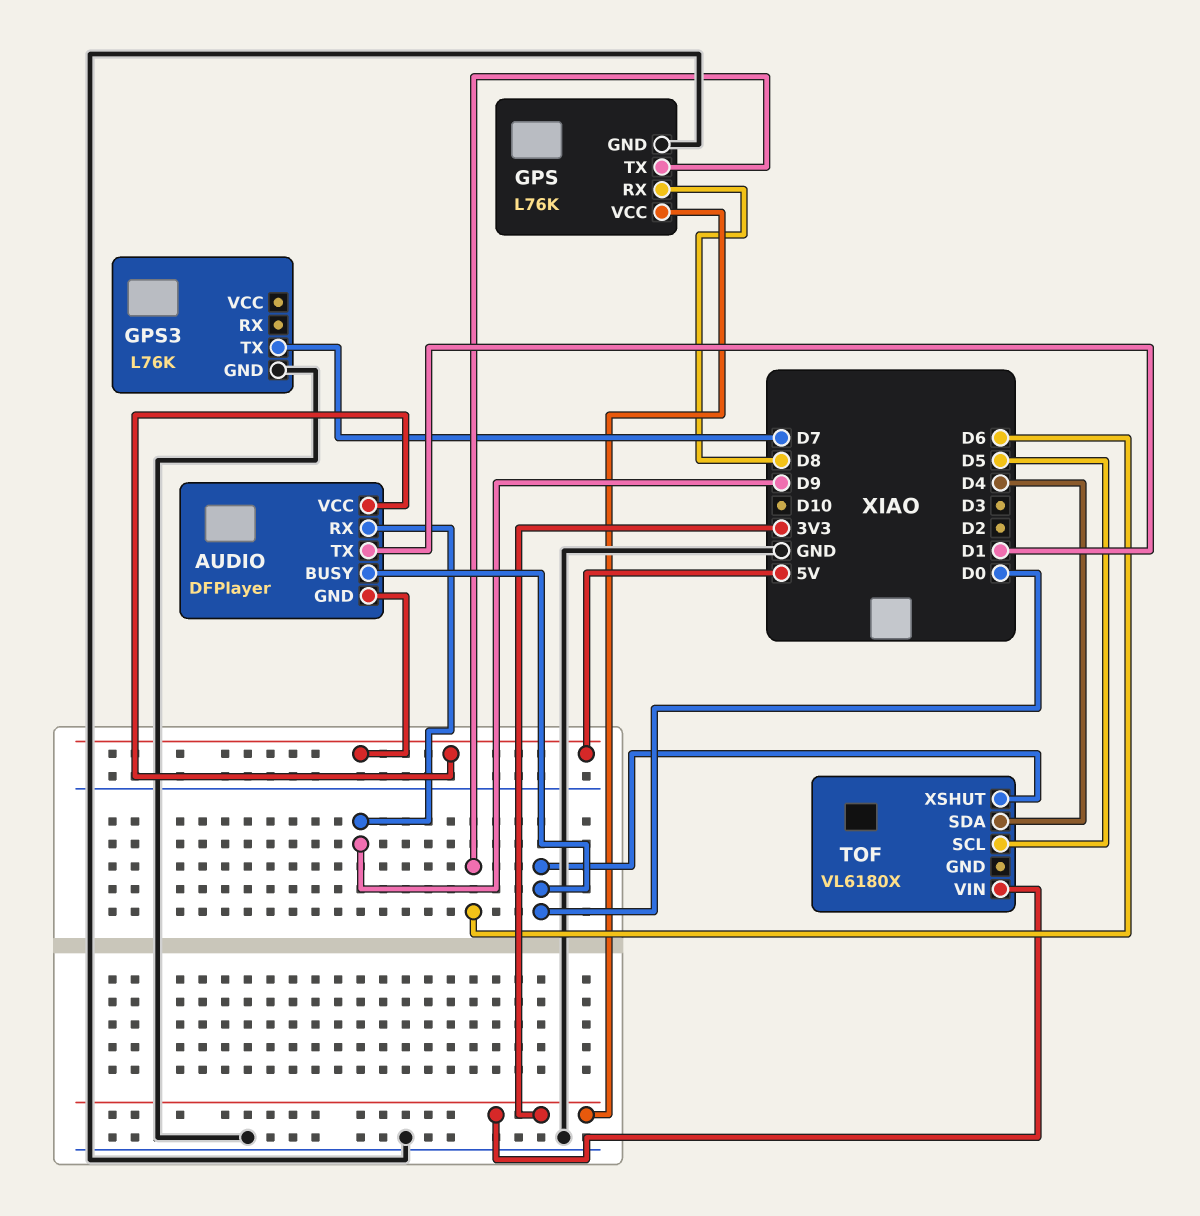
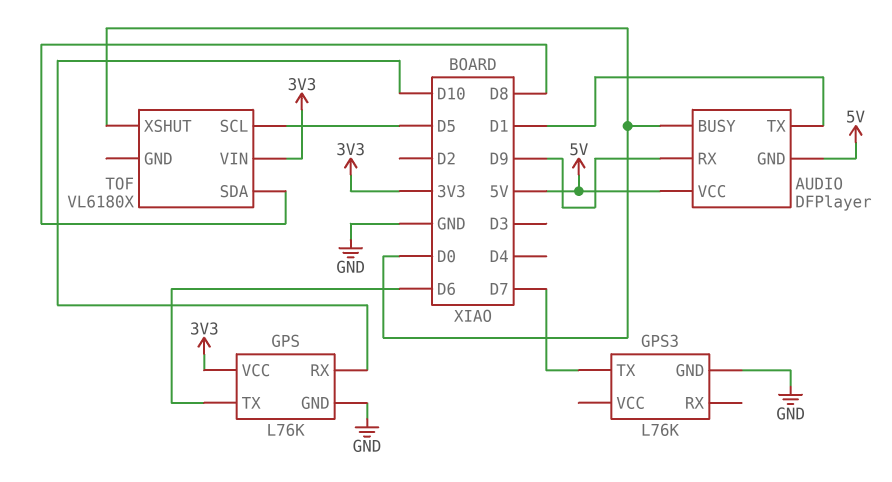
GPS pin RX: D8 -> D10
TOF pin SDA: D4 -> D8

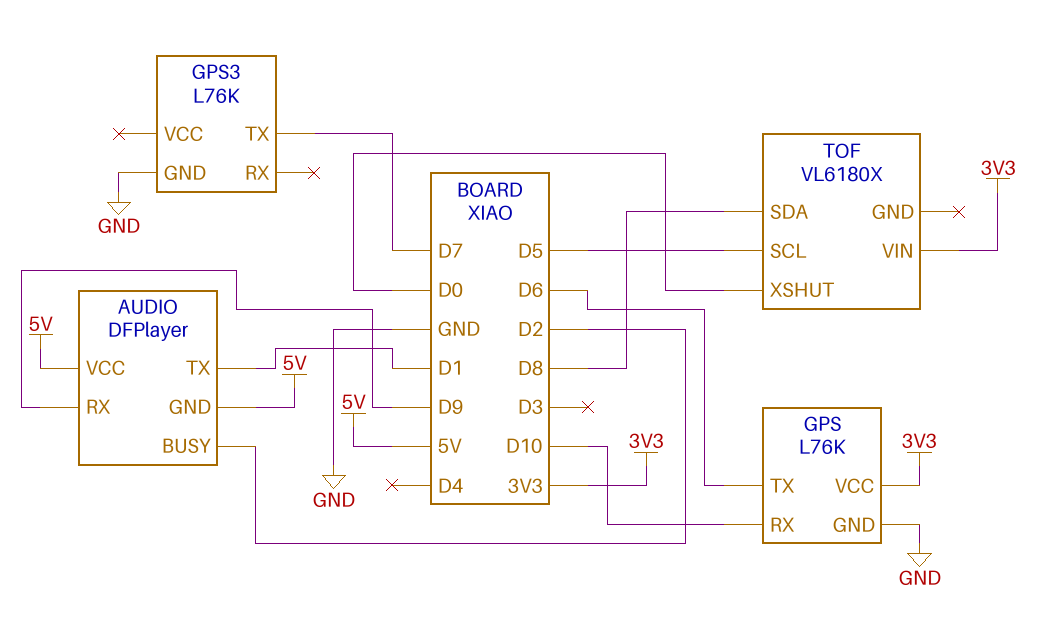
AUDIO pin BUSY: D0 -> D2

